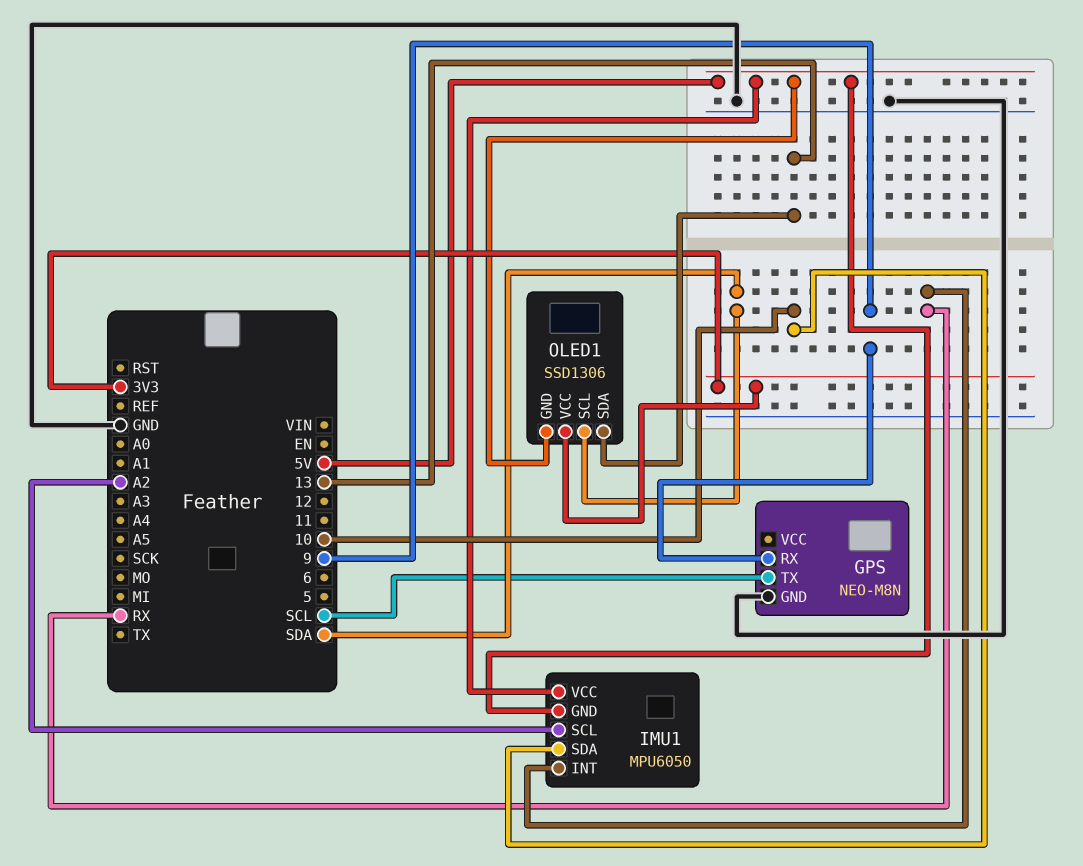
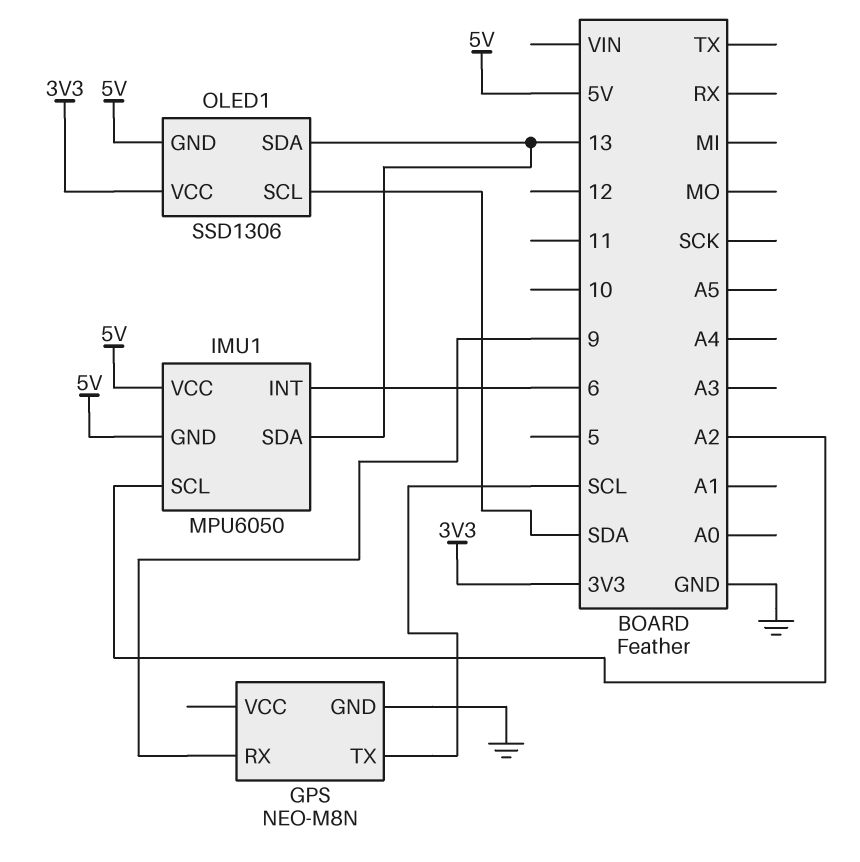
IMU1 pin INT: RX -> 6
IMU1 pin SDA: 10 -> 13

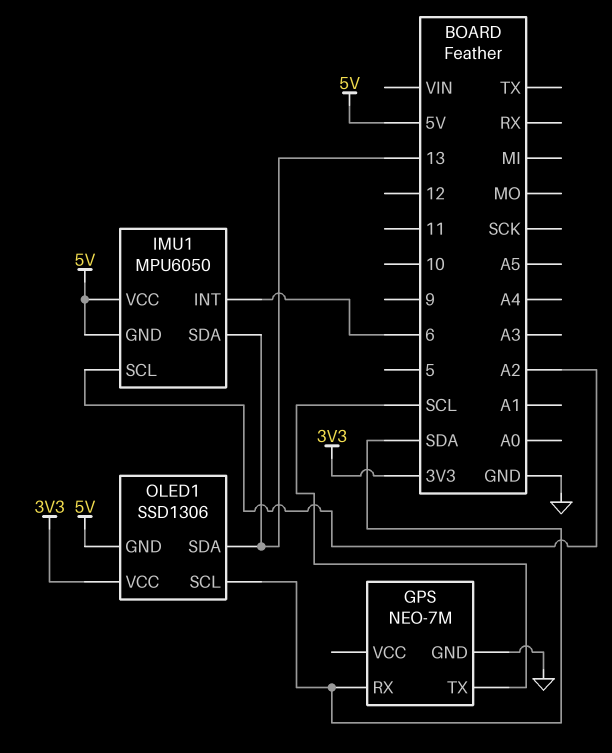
GPS: NEO-M8N -> NEO-7M
GPS pin RX: 9 -> SDA

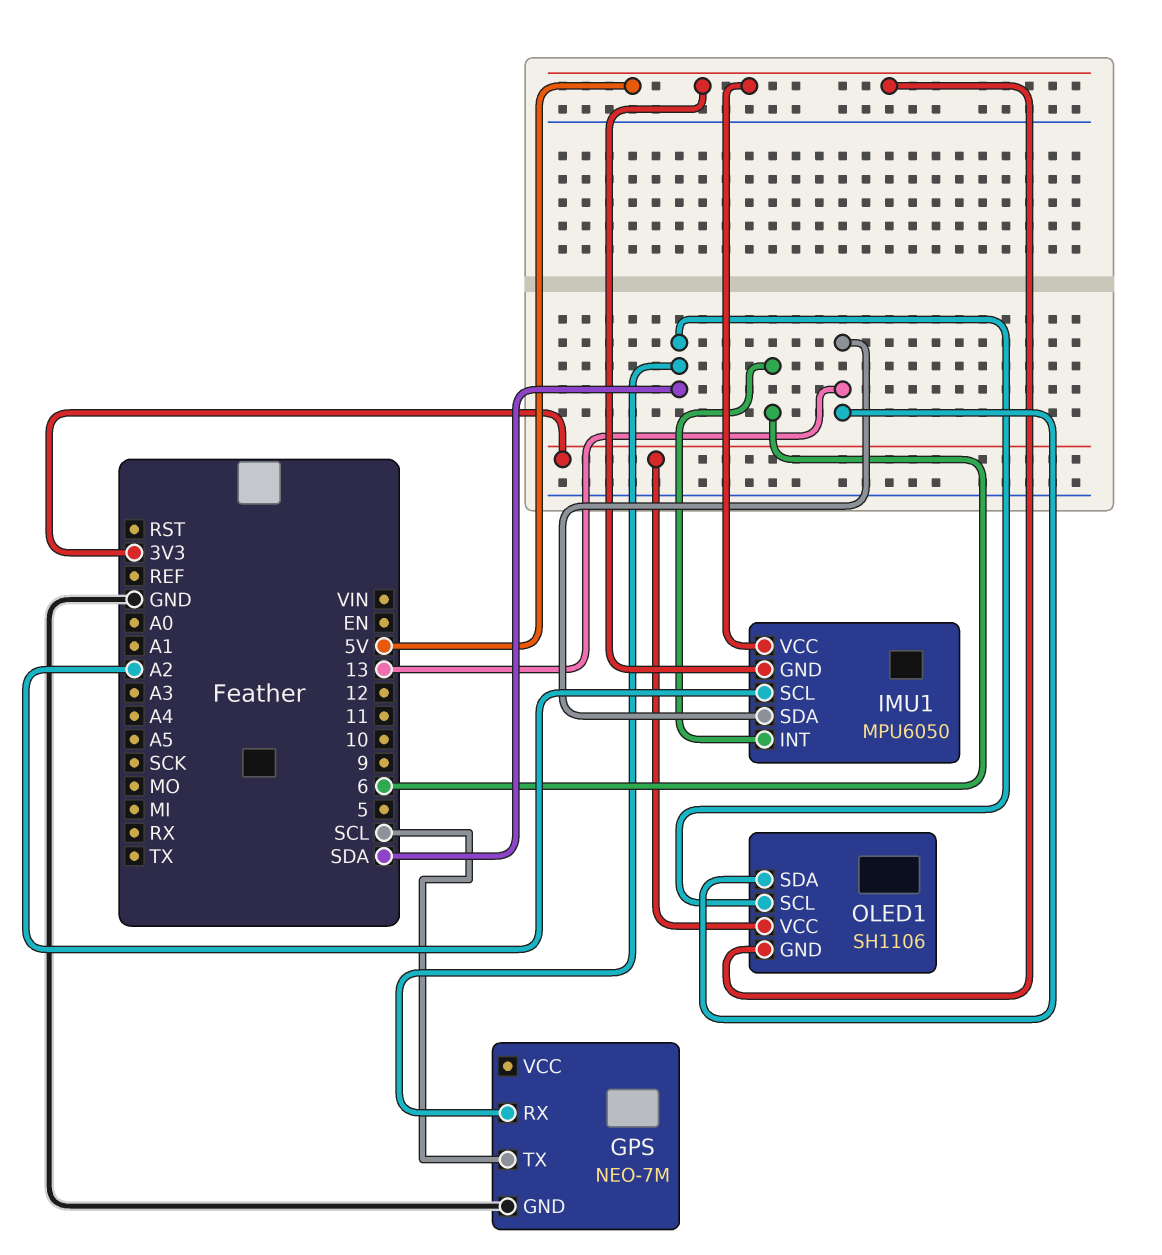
OLED1: SSD1306 -> SH1106

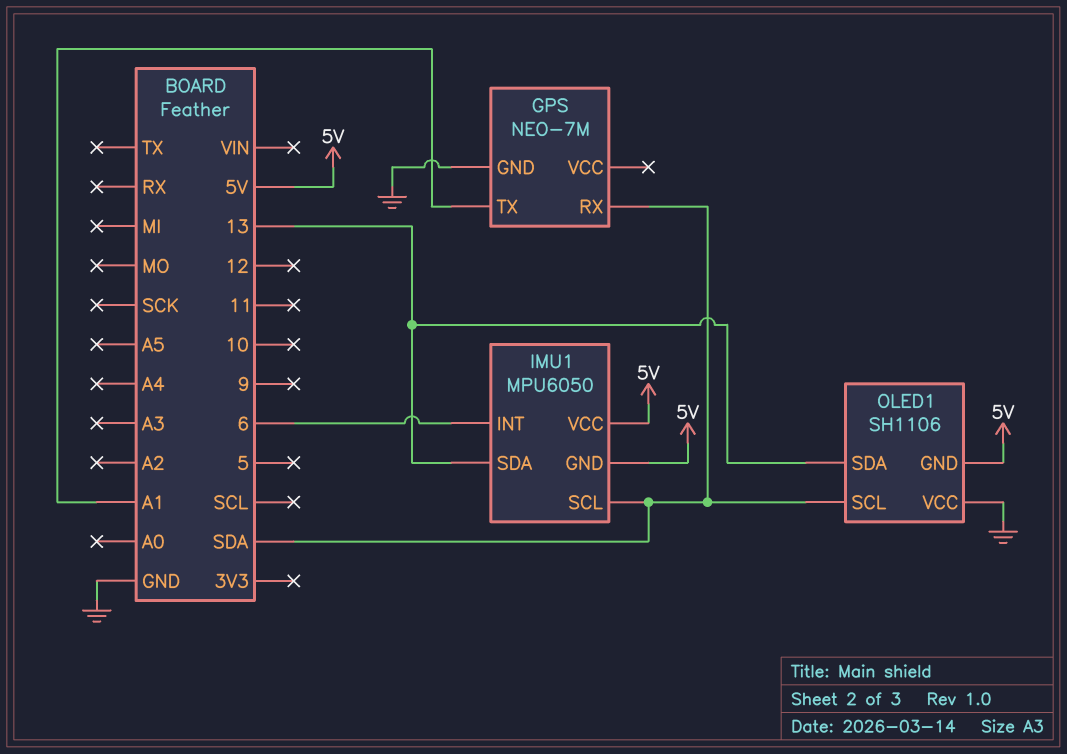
GPS pin TX: SCL -> A1
IMU1 pin SCL: A2 -> SDA
OLED1 pin VCC: 3V3 -> GND

